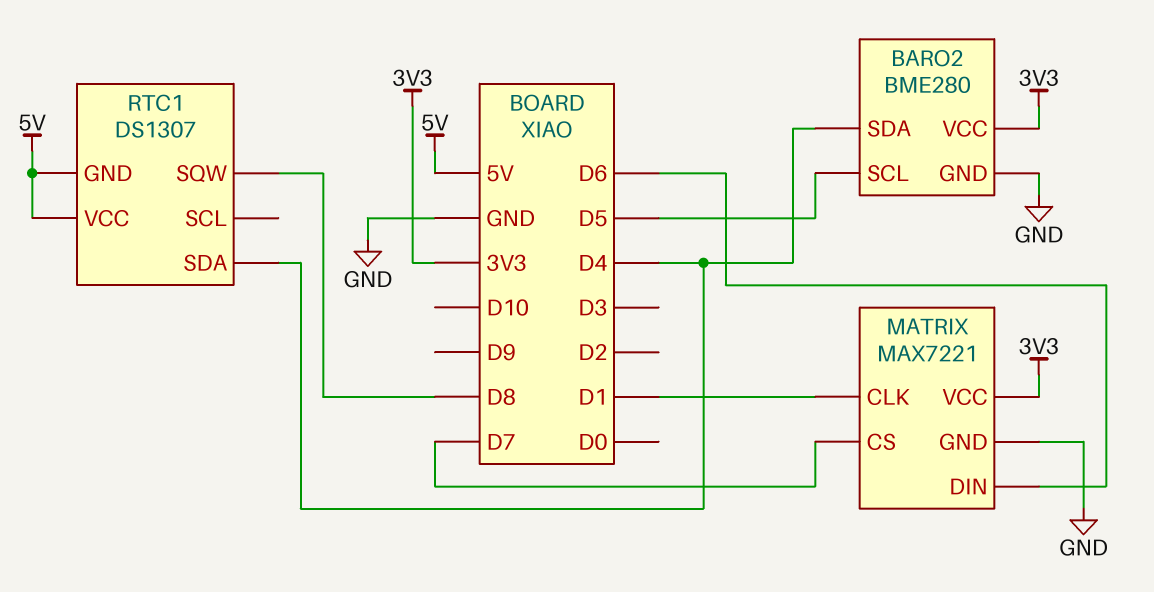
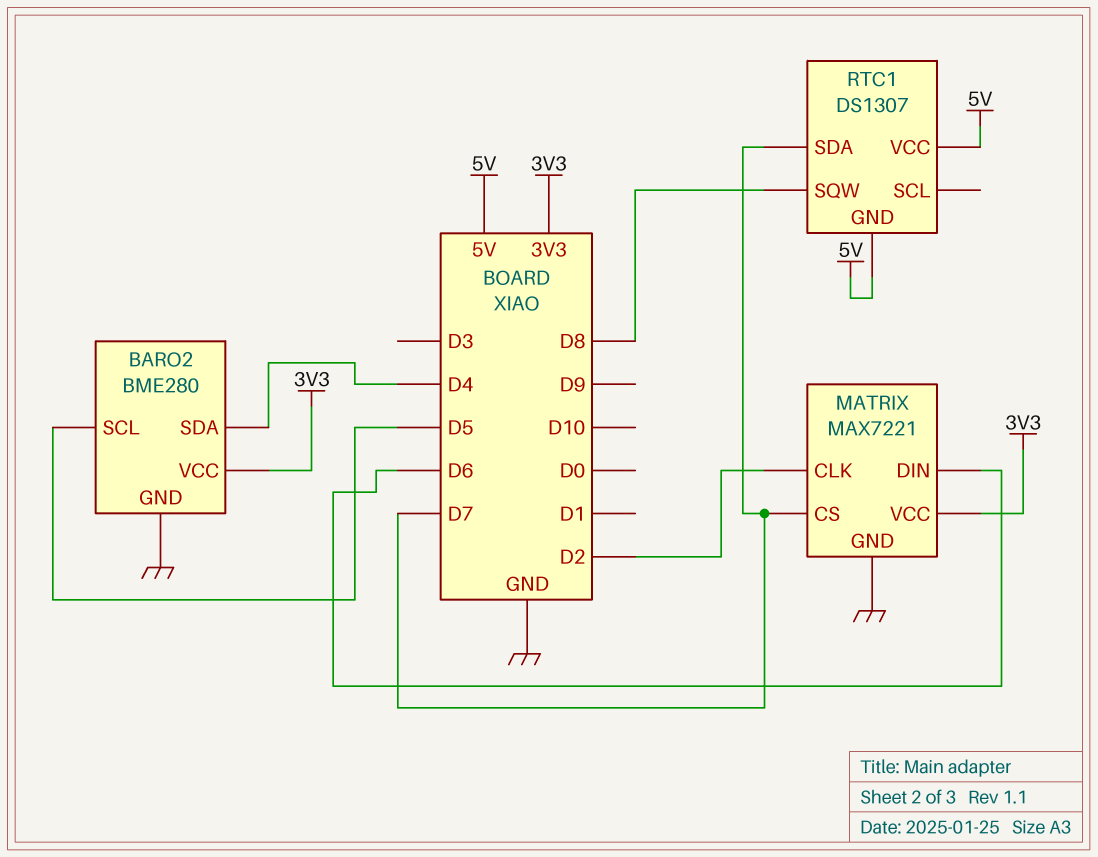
MATRIX pin CLK: D1 -> D2
RTC1 pin SDA: D4 -> D7

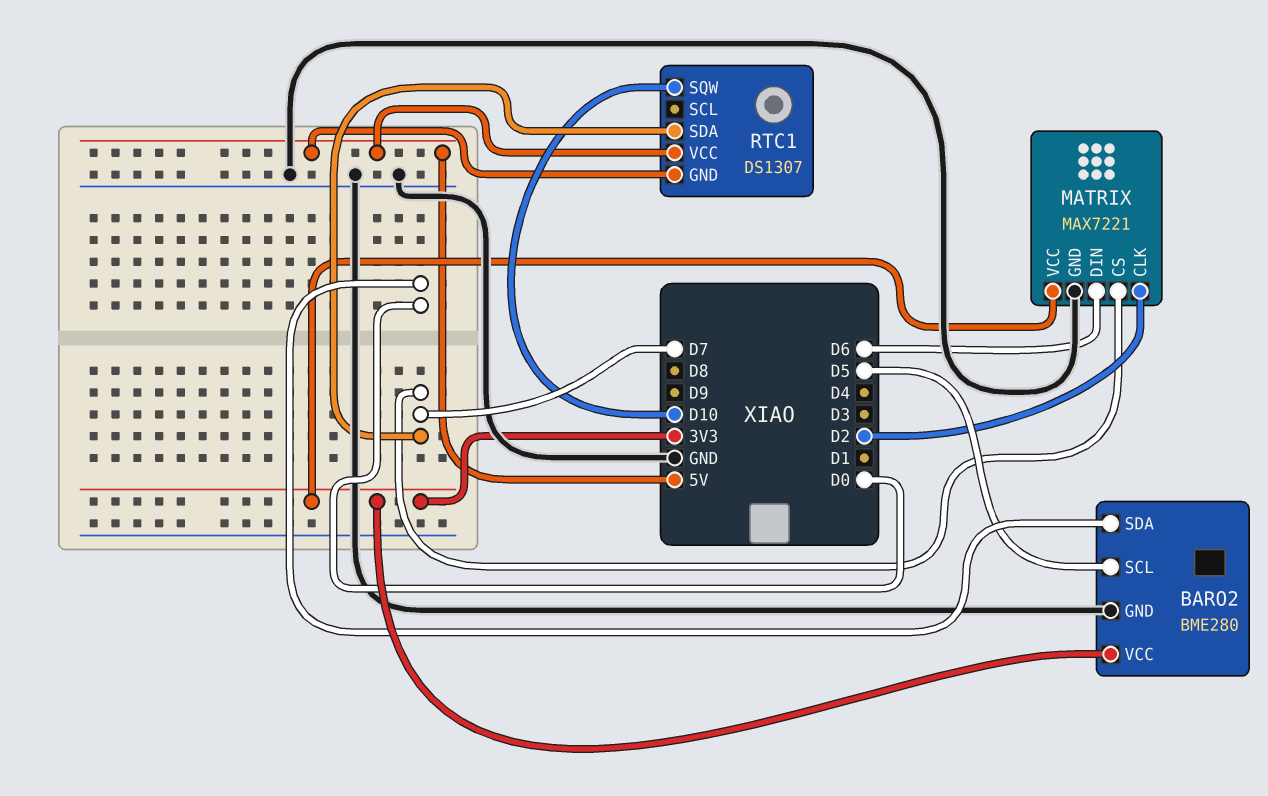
BARO2 pin SDA: D4 -> D0
RTC1 pin SQW: D8 -> D10

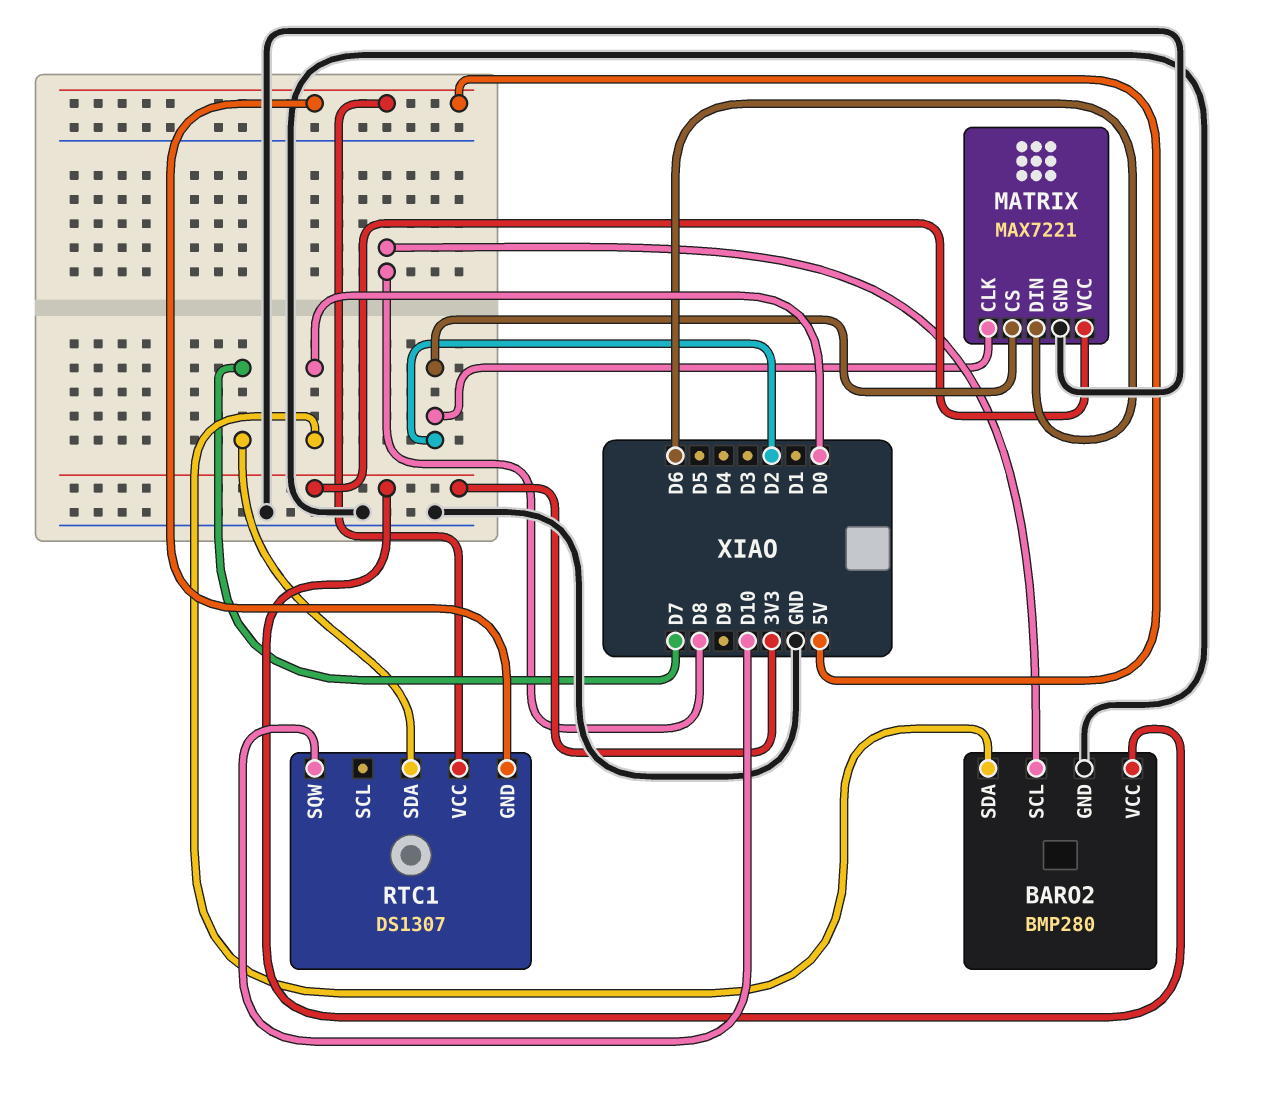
BARO2: BME280 -> BMP280
BARO2 pin SCL: D5 -> D8
MATRIX pin CS: D7 -> D2

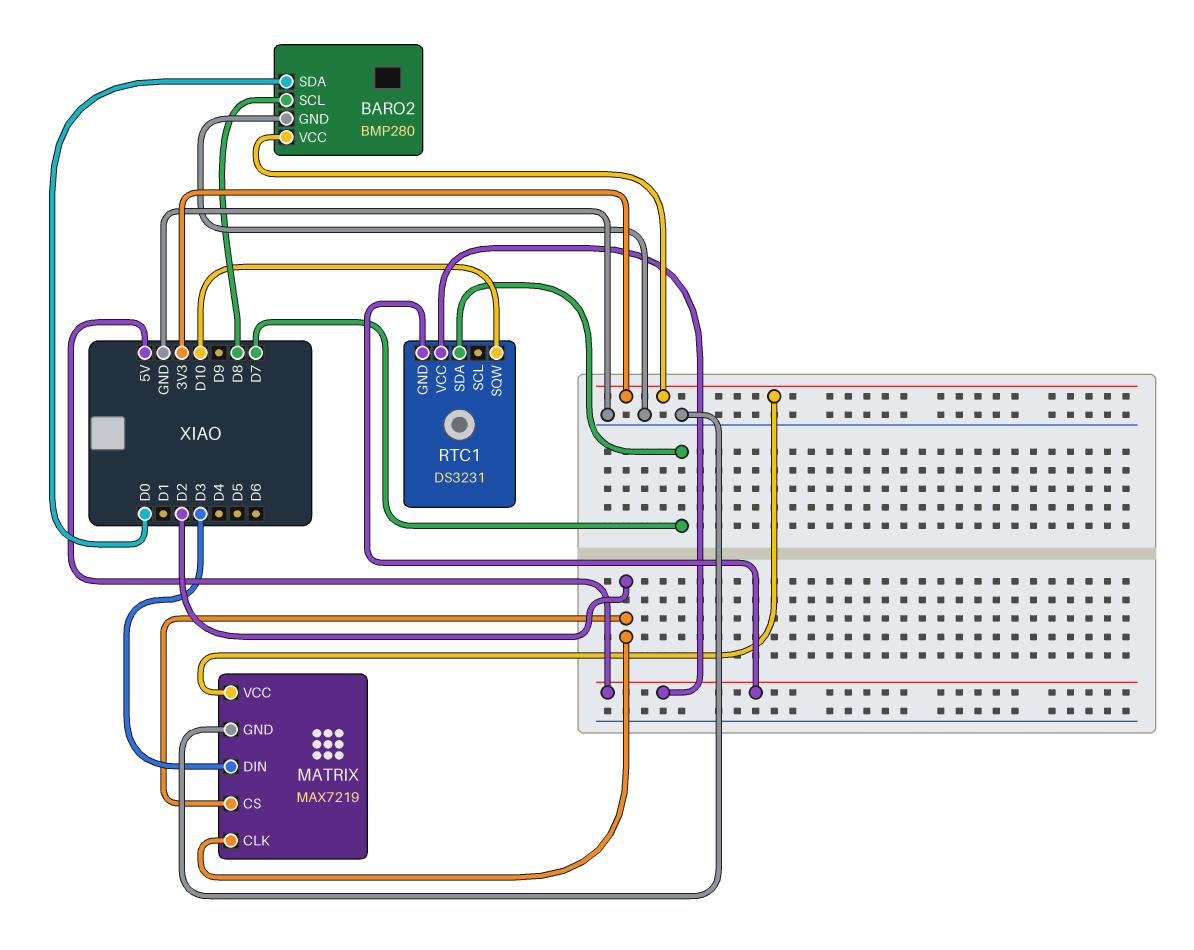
MATRIX: MAX7221 -> MAX7219
MATRIX pin DIN: D6 -> D3
RTC1: DS1307 -> DS3231

